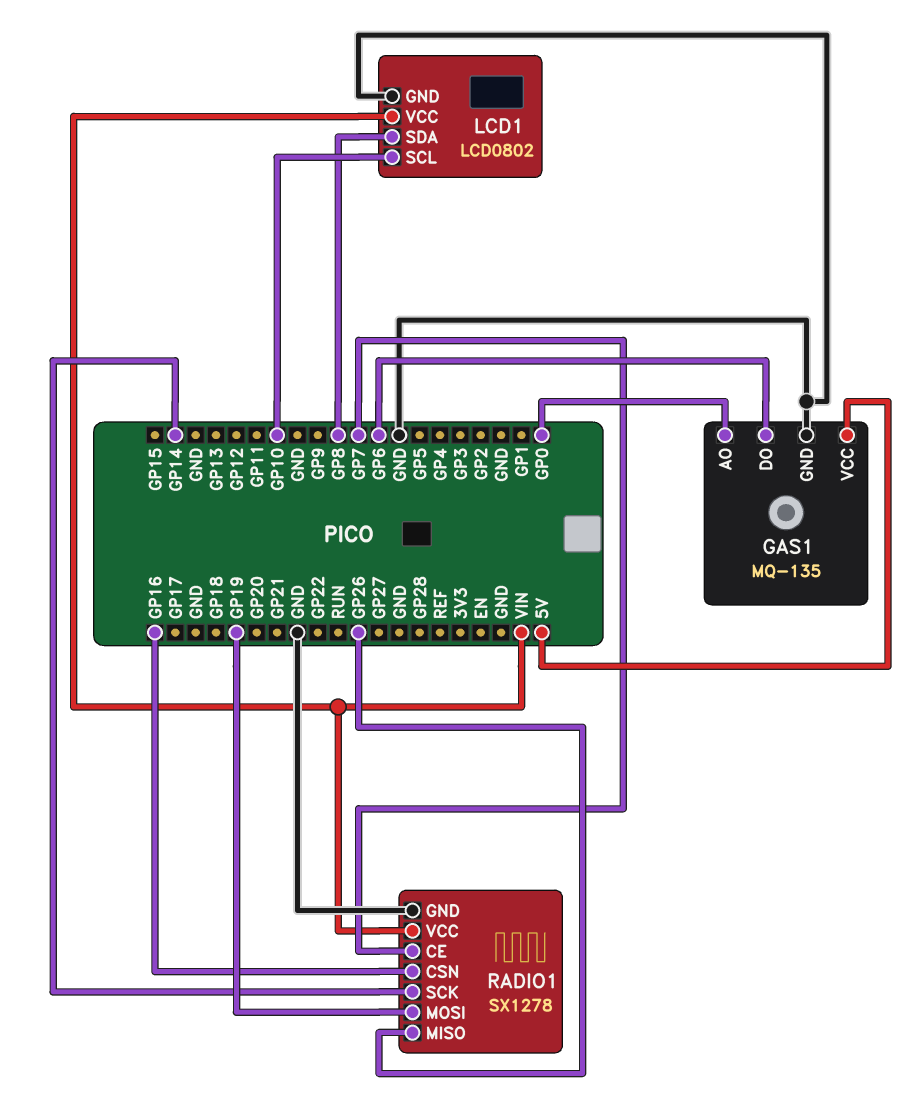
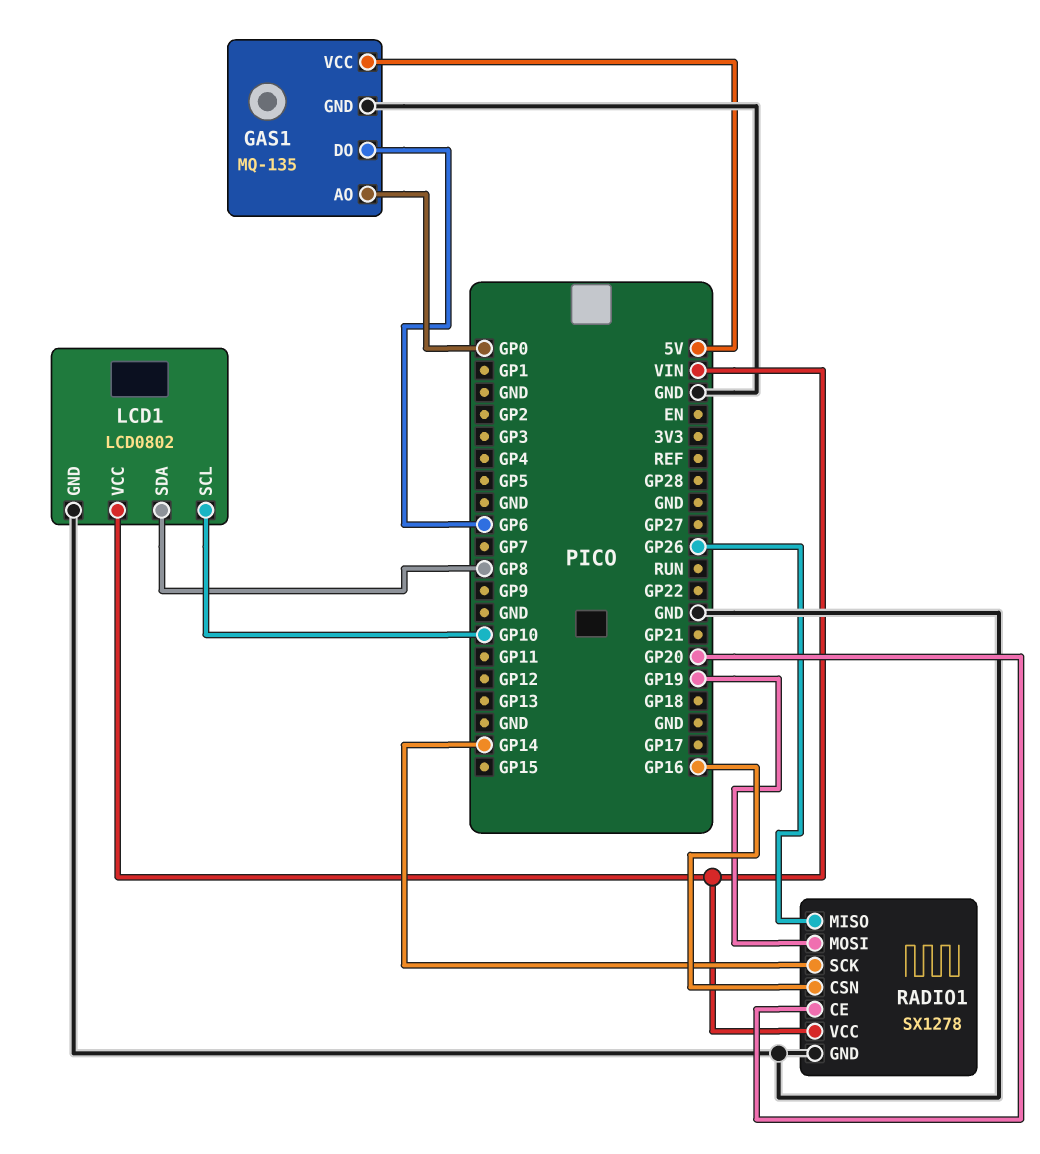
RADIO1 pin CE: GP7 -> GP20

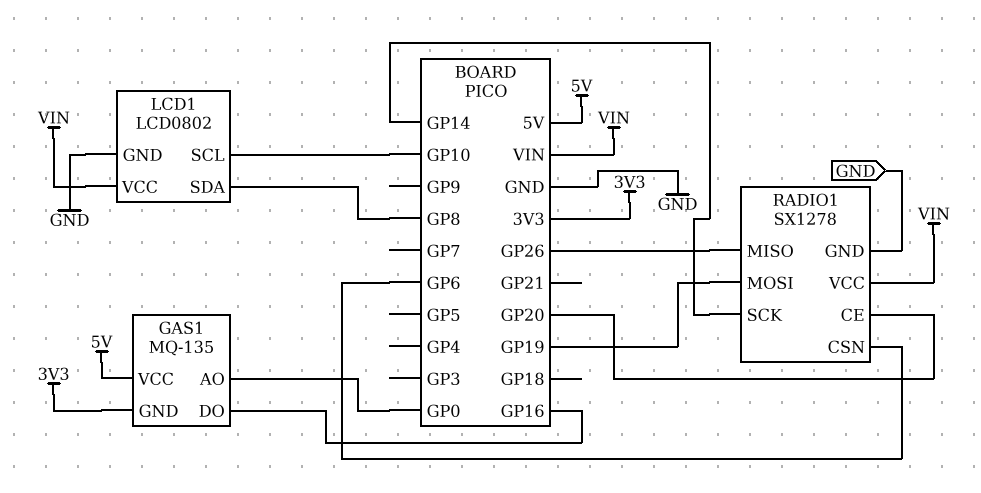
GAS1 pin DO: GP6 -> GP16
GAS1 pin GND: GND -> 3V3
RADIO1 pin CSN: GP16 -> GP6

